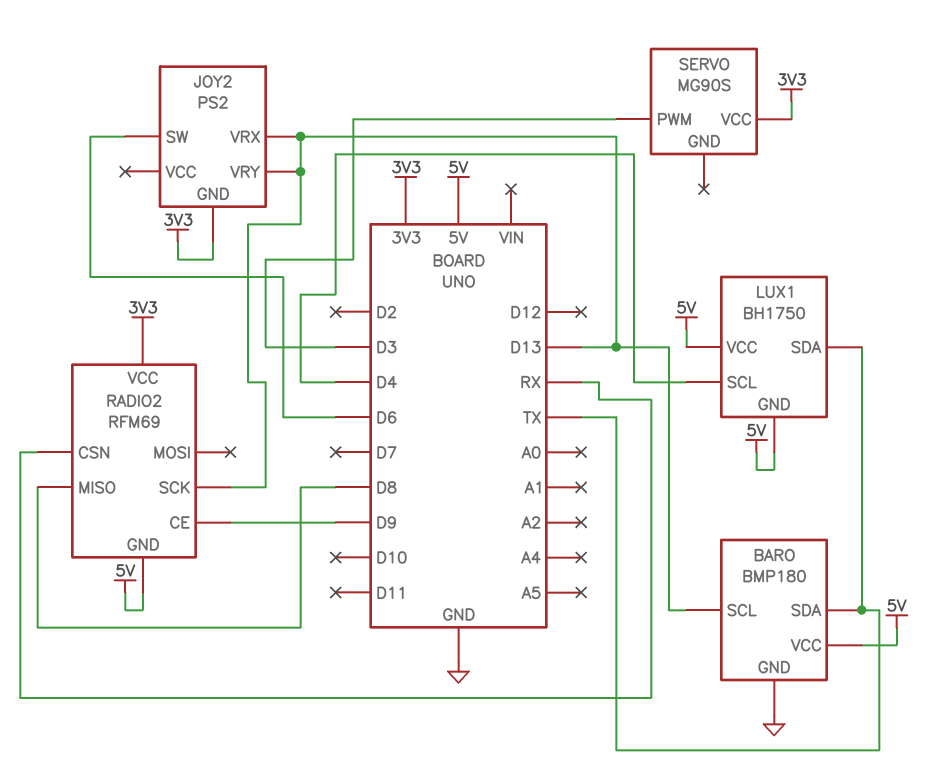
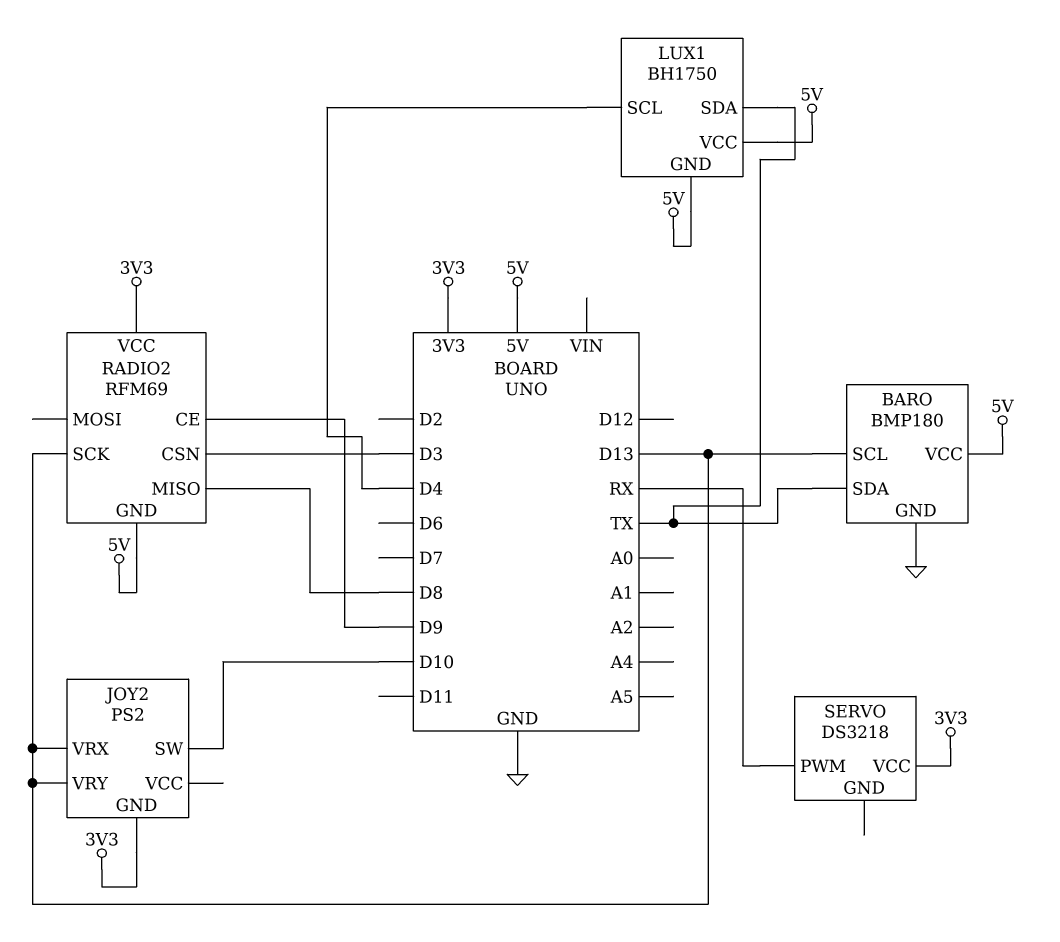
JOY2 pin SW: D6 -> D10
RADIO2 pin CSN: RX -> D3
SERVO: MG90S -> DS3218
SERVO pin PWM: D3 -> RX

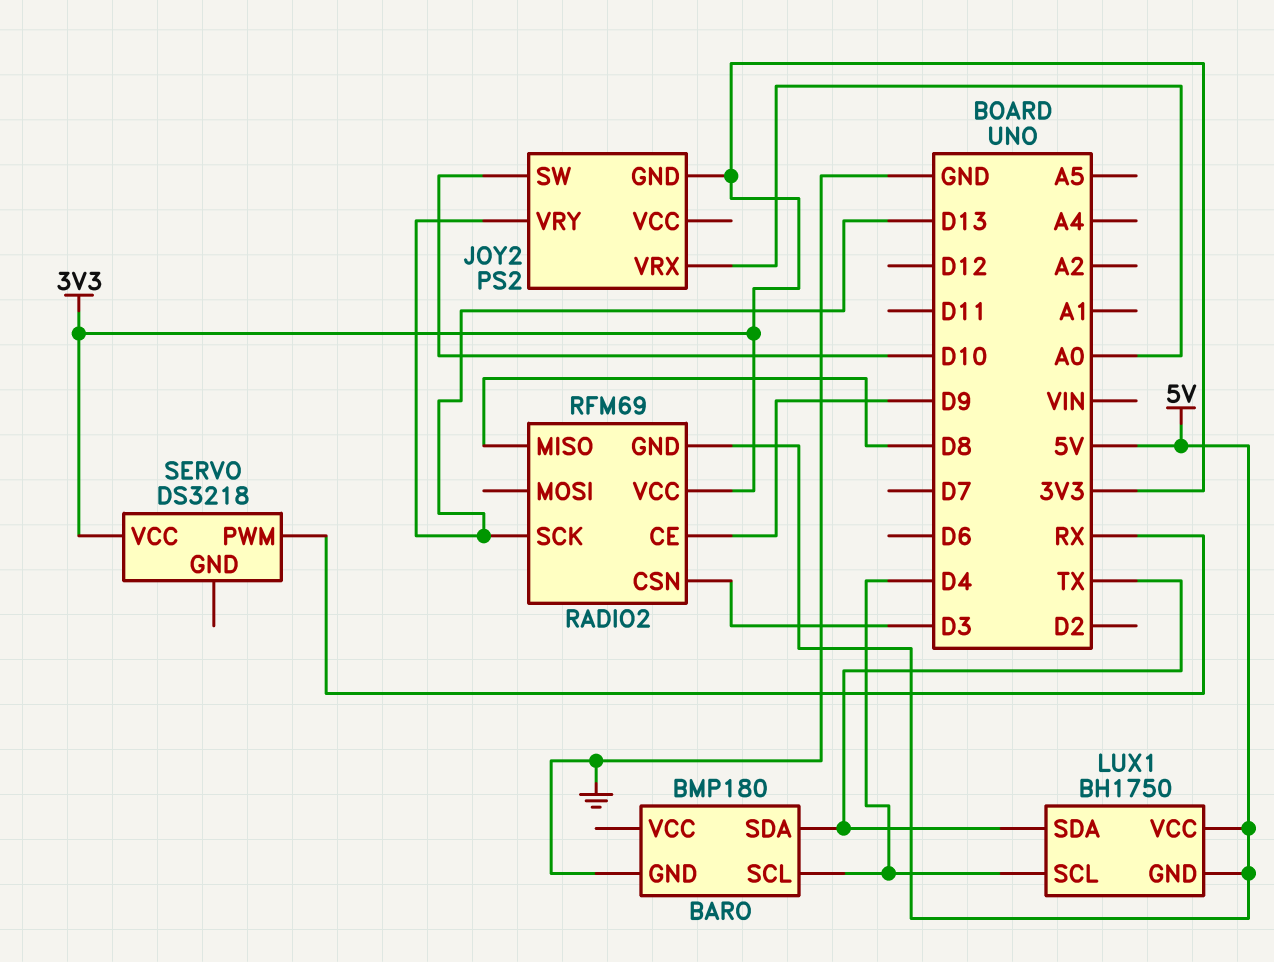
BARO pin SCL: D13 -> D4
BARO pin VCC: 5V -> none
JOY2 pin VRX: D13 -> A0

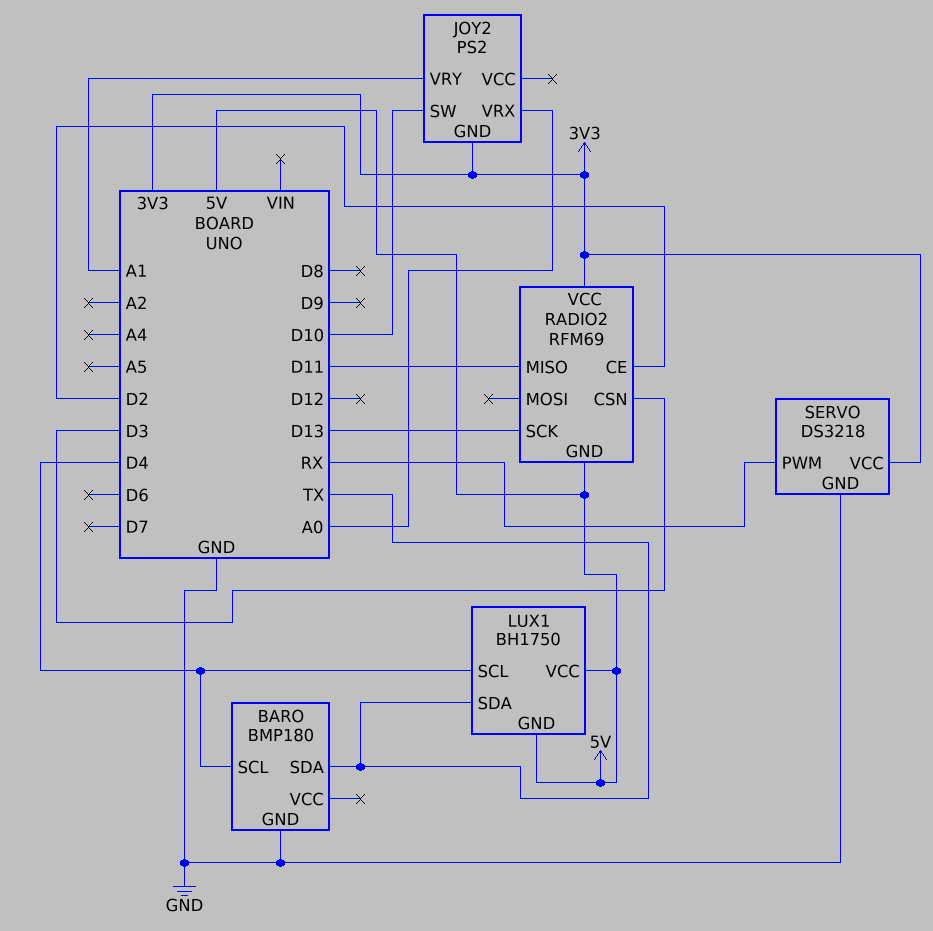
JOY2 pin VRY: D13 -> A1
RADIO2 pin CE: D9 -> D2
RADIO2 pin MISO: D8 -> D11
SERVO pin GND: none -> GND

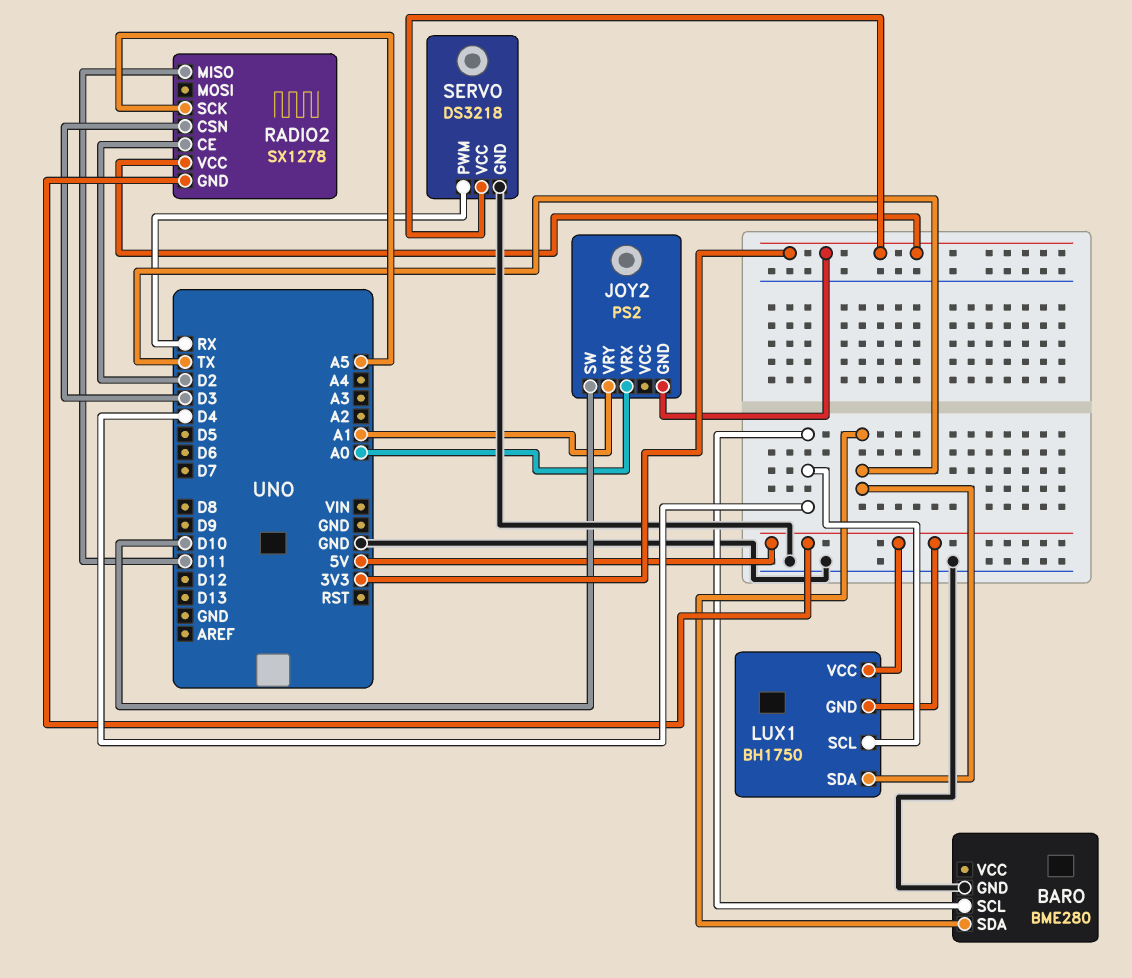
BARO: BMP180 -> BME280
RADIO2: RFM69 -> SX1278
RADIO2 pin SCK: D13 -> A5

